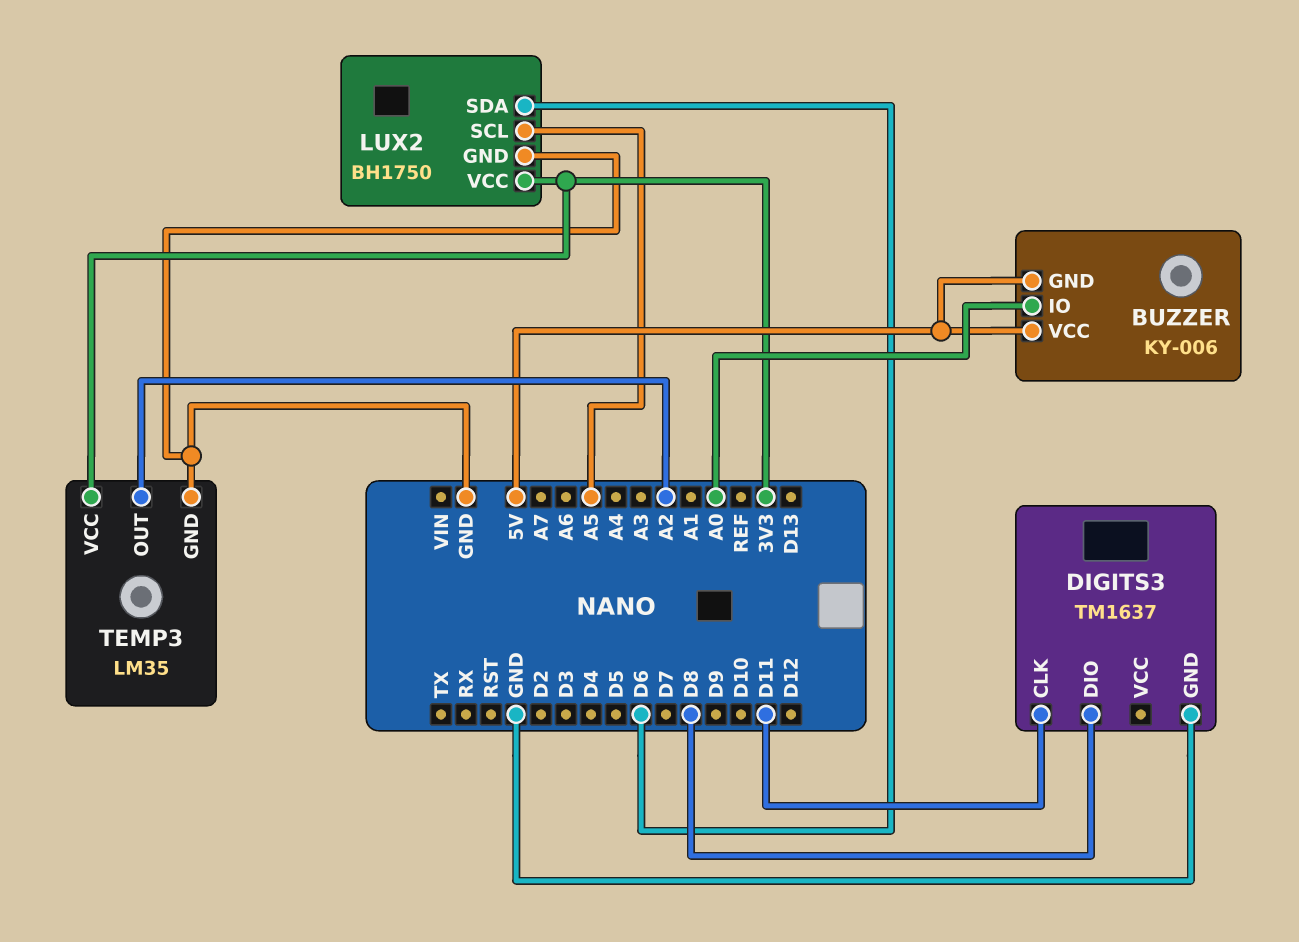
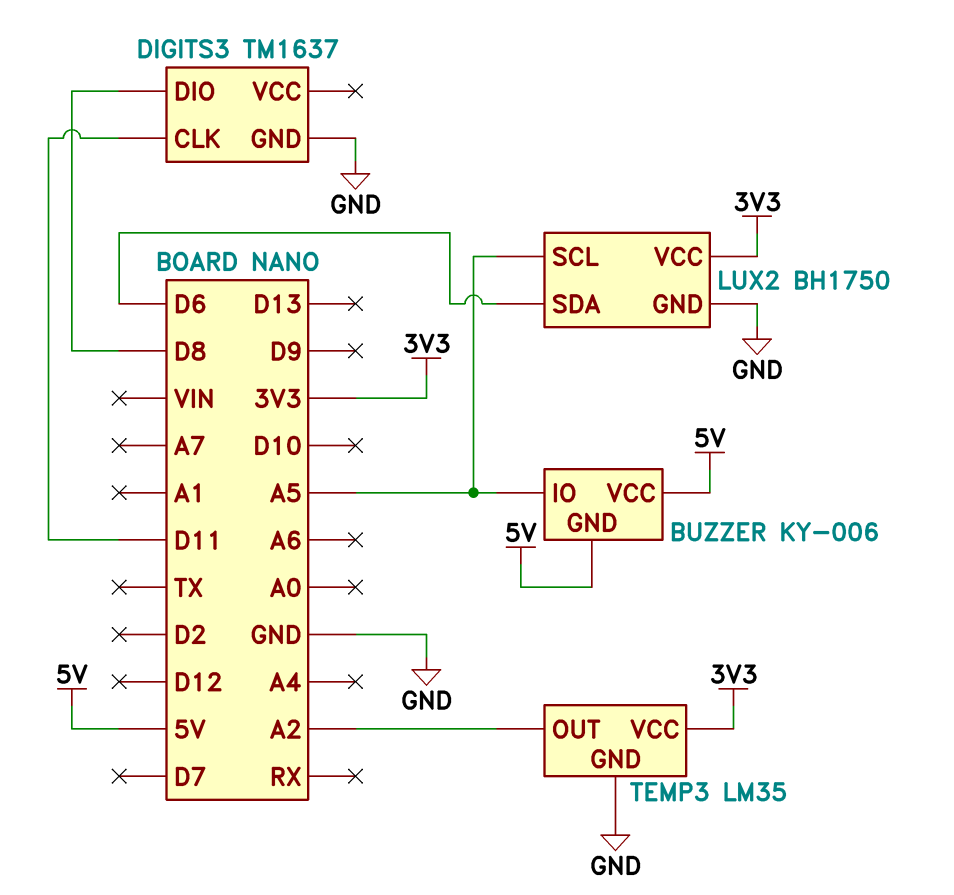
BUZZER pin IO: A0 -> A5

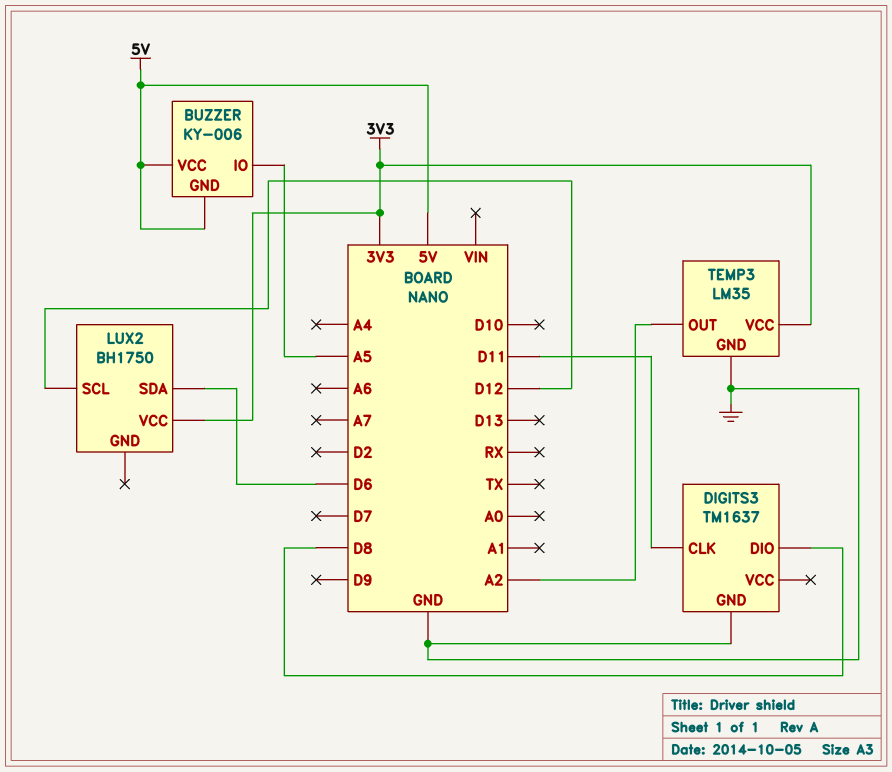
LUX2 pin GND: GND -> none
LUX2 pin SCL: A5 -> D12

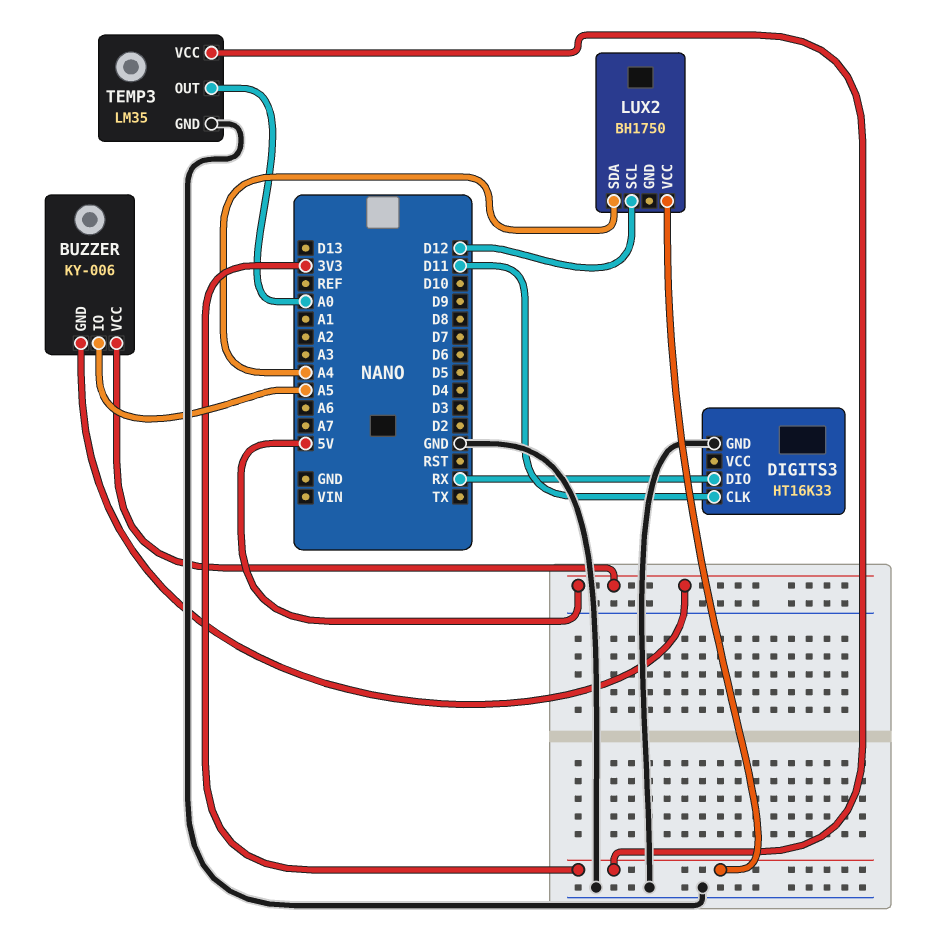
DIGITS3: TM1637 -> HT16K33
DIGITS3 pin DIO: D8 -> RX
LUX2 pin SDA: D6 -> A4
TEMP3 pin OUT: A2 -> A0

